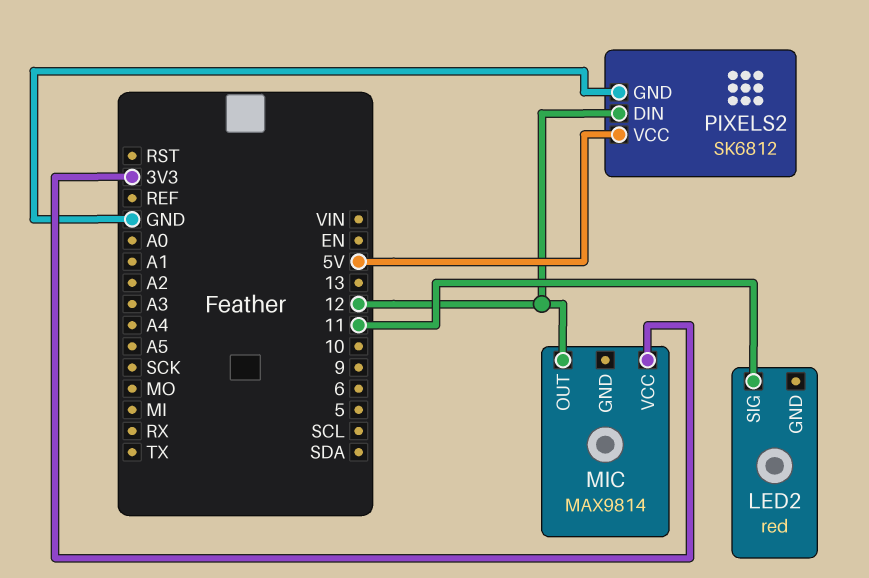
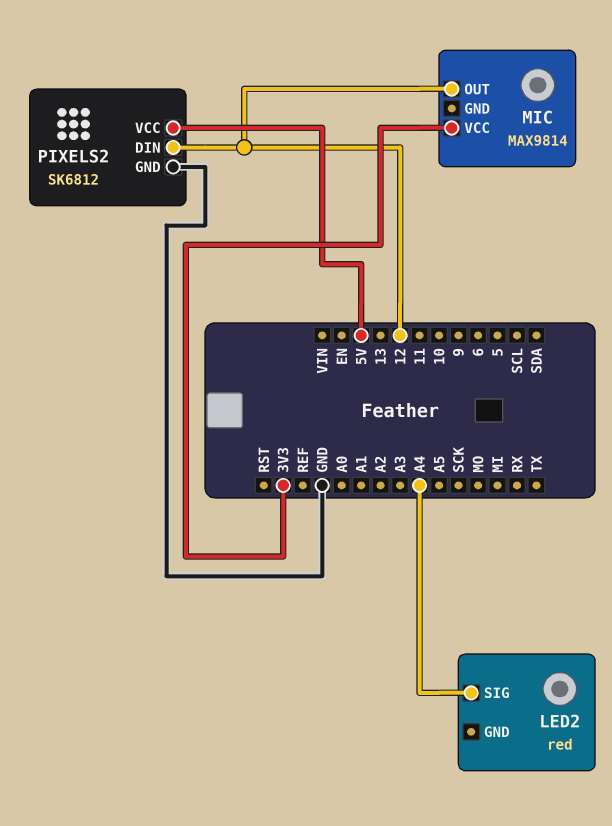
LED2 pin SIG: 11 -> A4

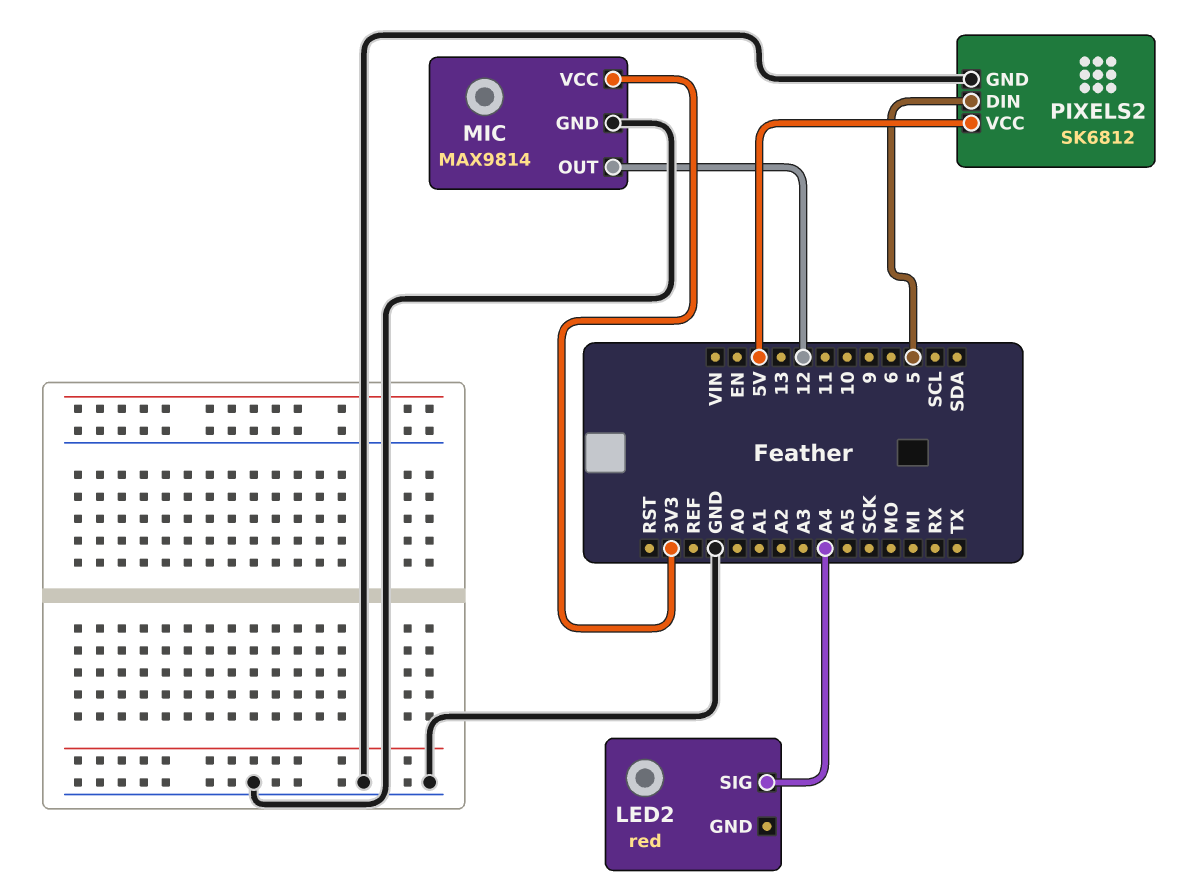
MIC pin GND: none -> GND
PIXELS2 pin DIN: 12 -> 5

